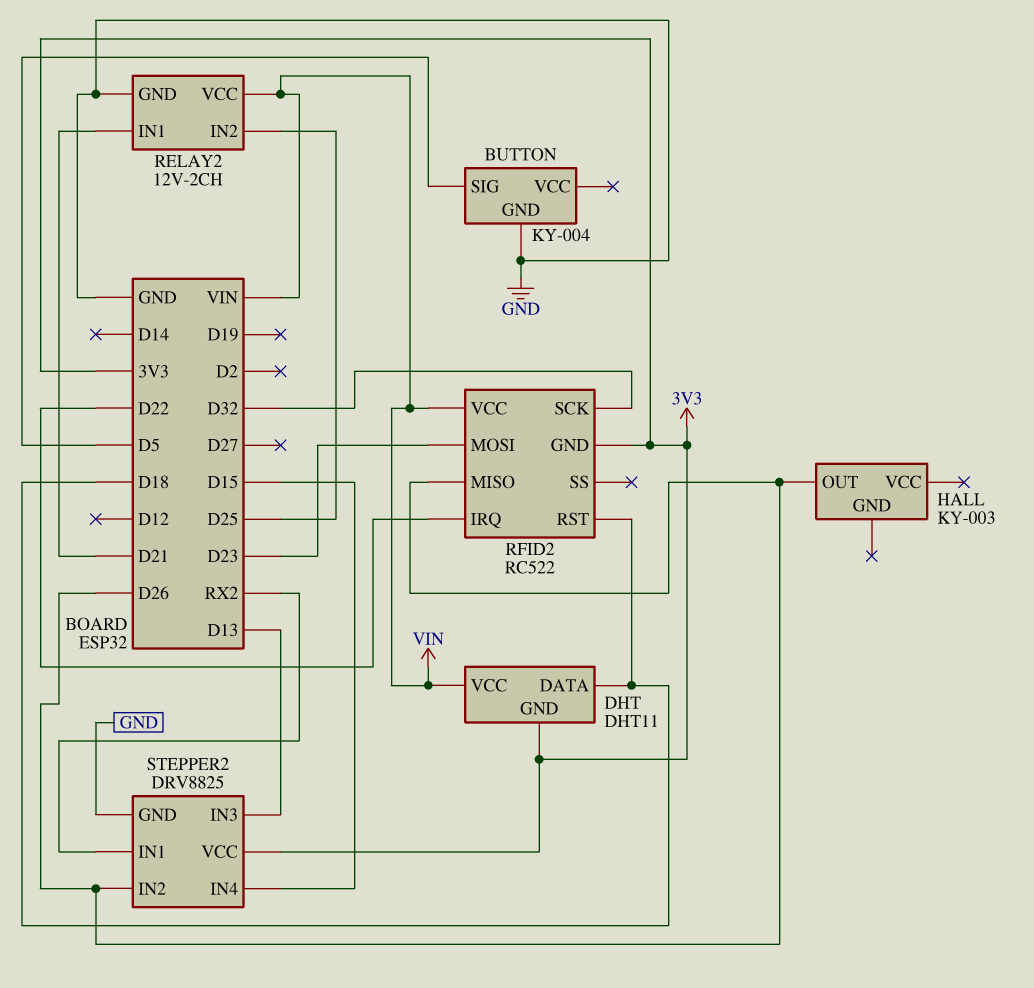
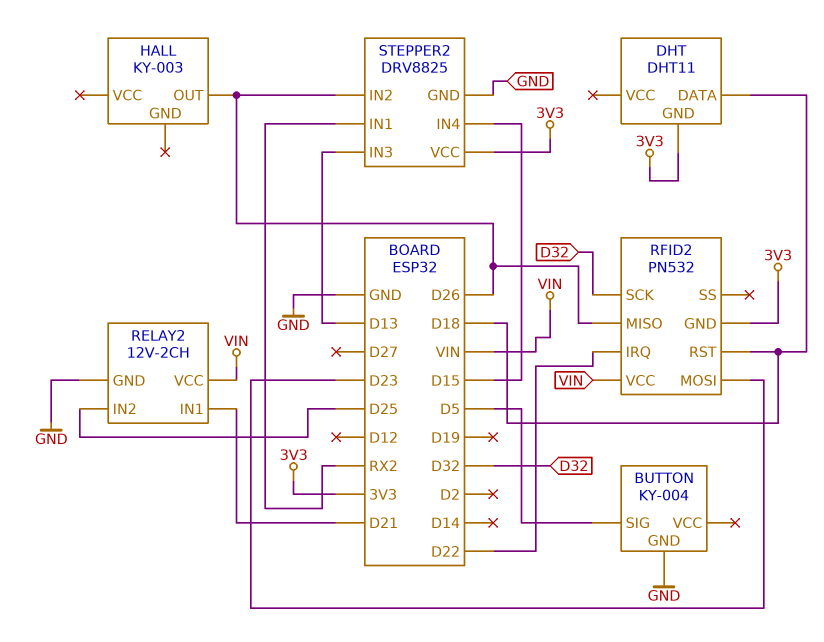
DHT pin VCC: VIN -> none
RFID2: RC522 -> PN532

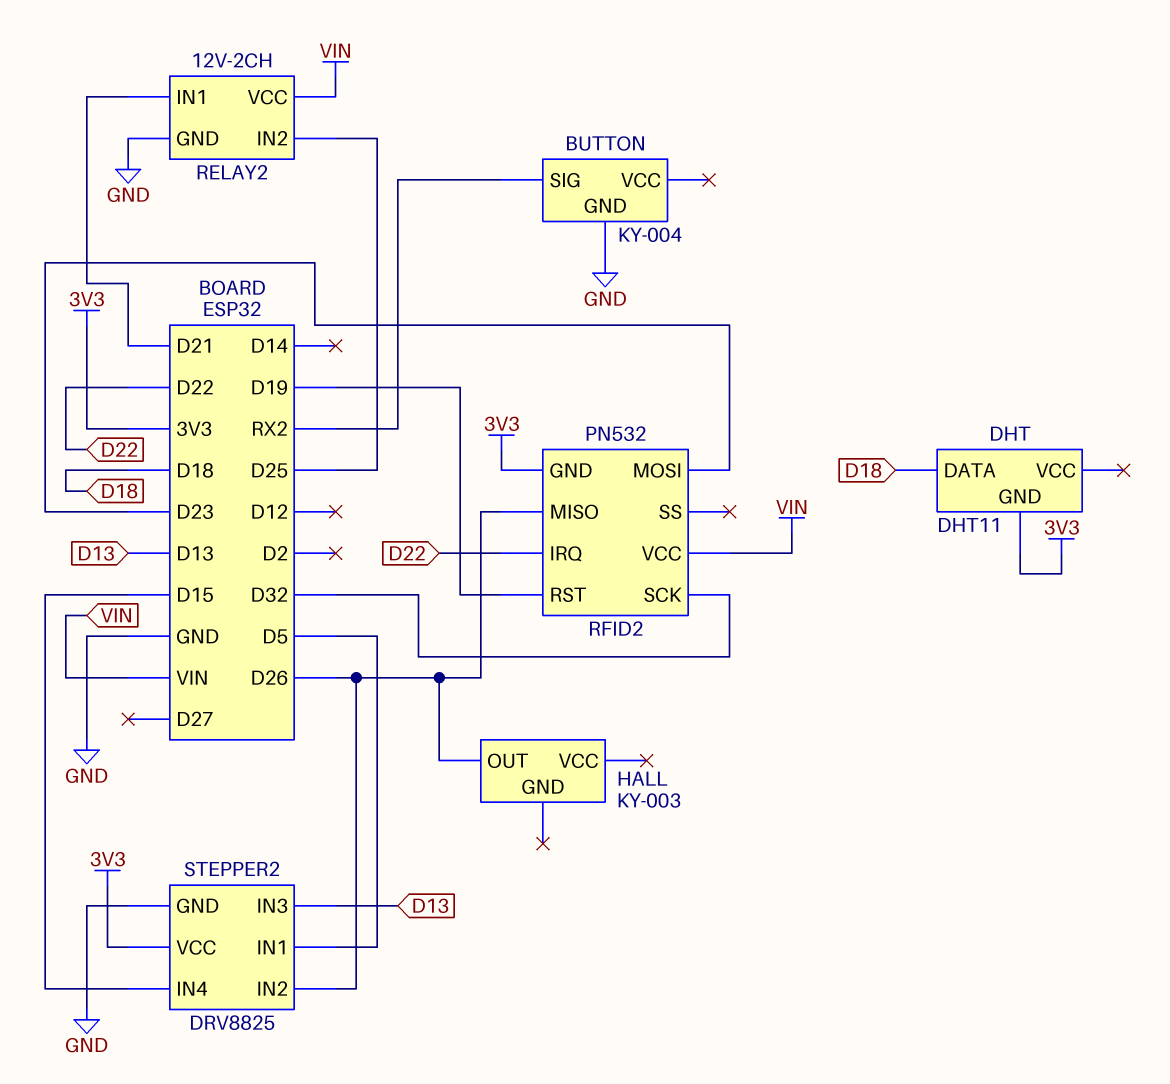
BUTTON pin SIG: D5 -> RX2
RFID2 pin RST: D18 -> D19
STEPPER2 pin IN1: RX2 -> D5

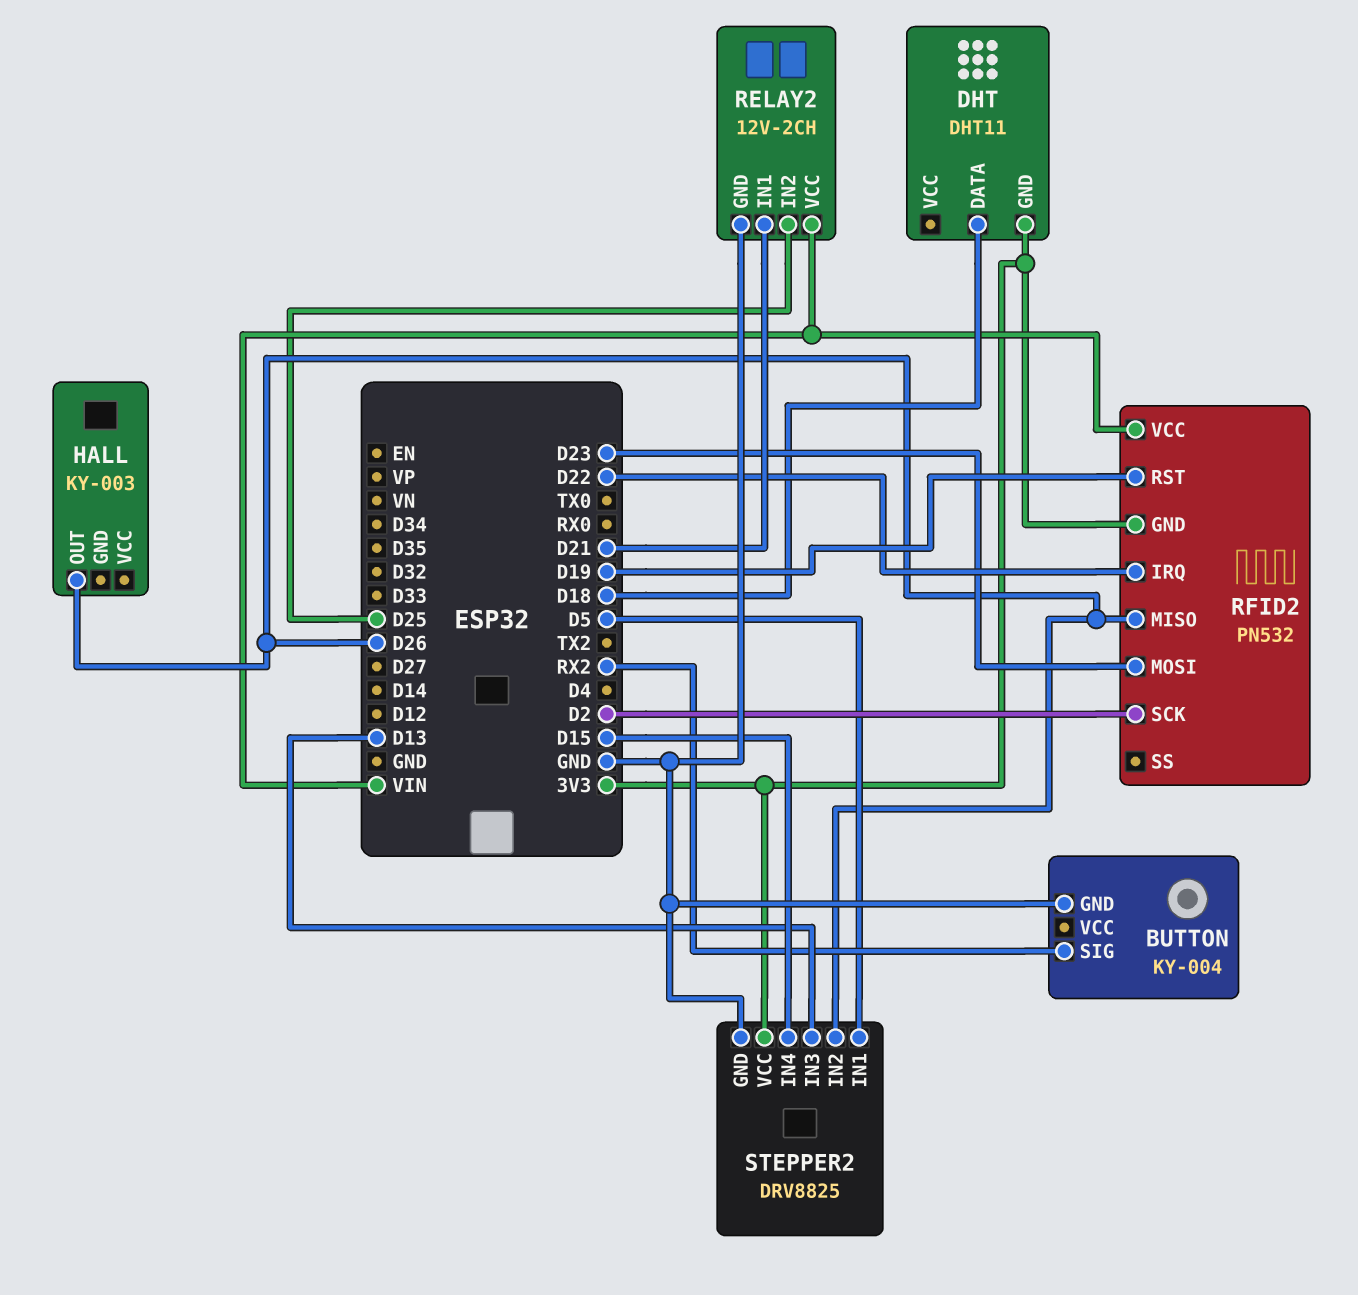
RFID2 pin SCK: D32 -> D2

